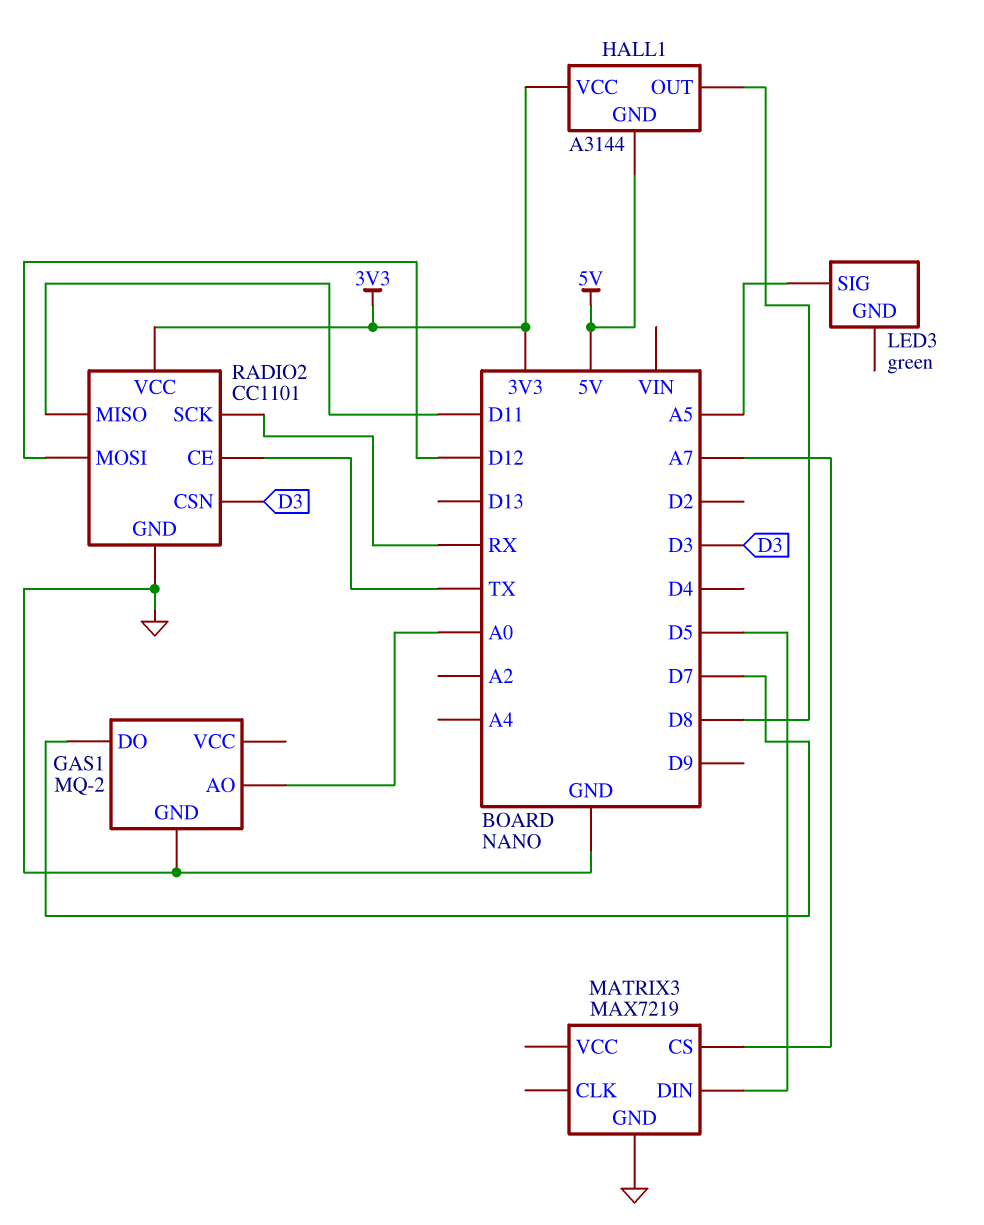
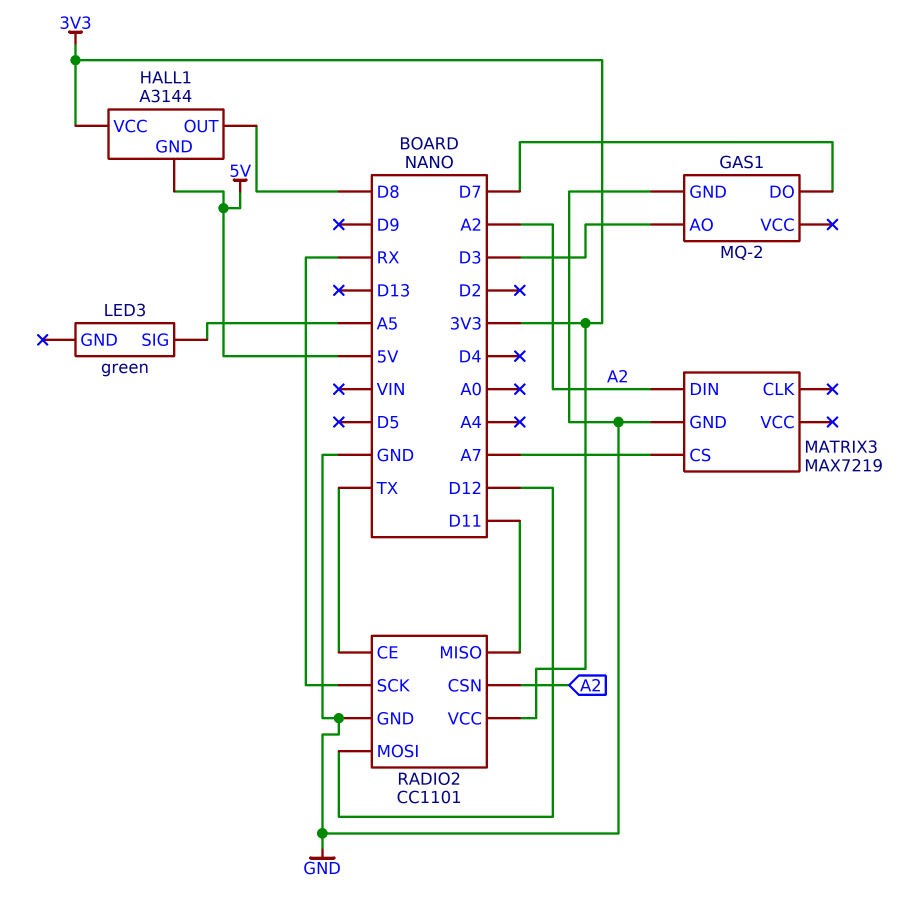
GAS1 pin AO: A0 -> D3
MATRIX3 pin DIN: D5 -> A2
RADIO2 pin CSN: D3 -> A2

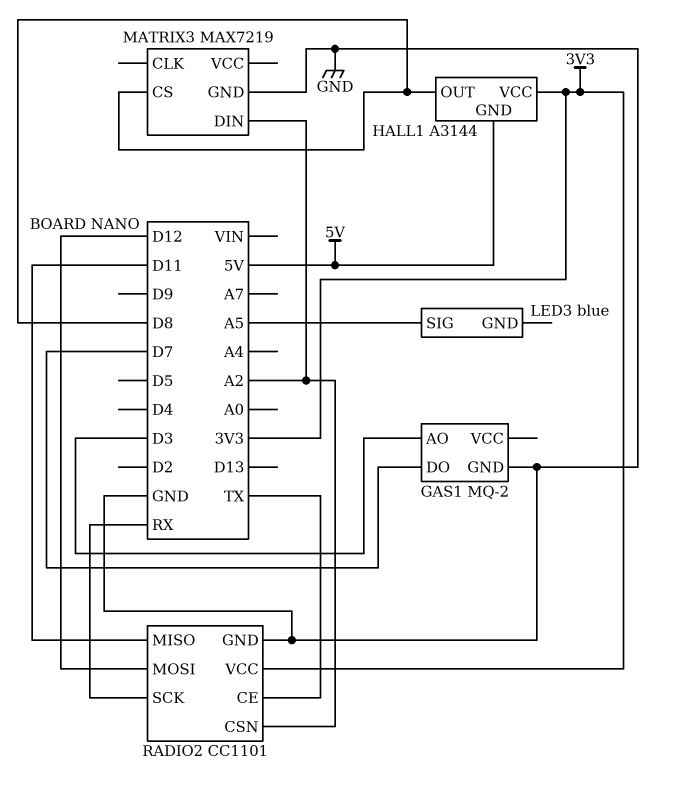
LED3: green -> blue
MATRIX3 pin CS: A7 -> D8

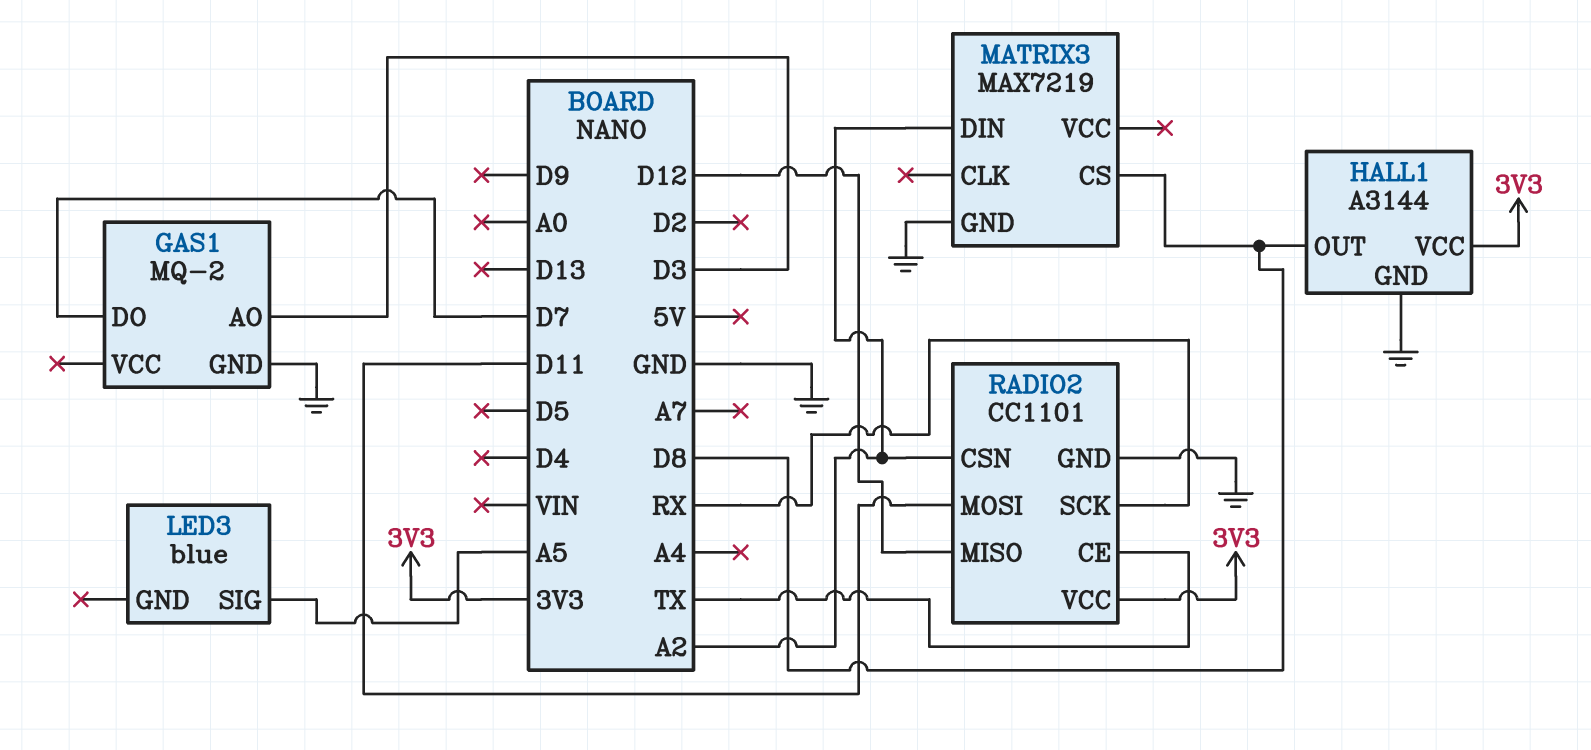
HALL1 pin GND: 5V -> GND
RADIO2 pin MISO: D11 -> D12
RADIO2 pin MOSI: D12 -> D11

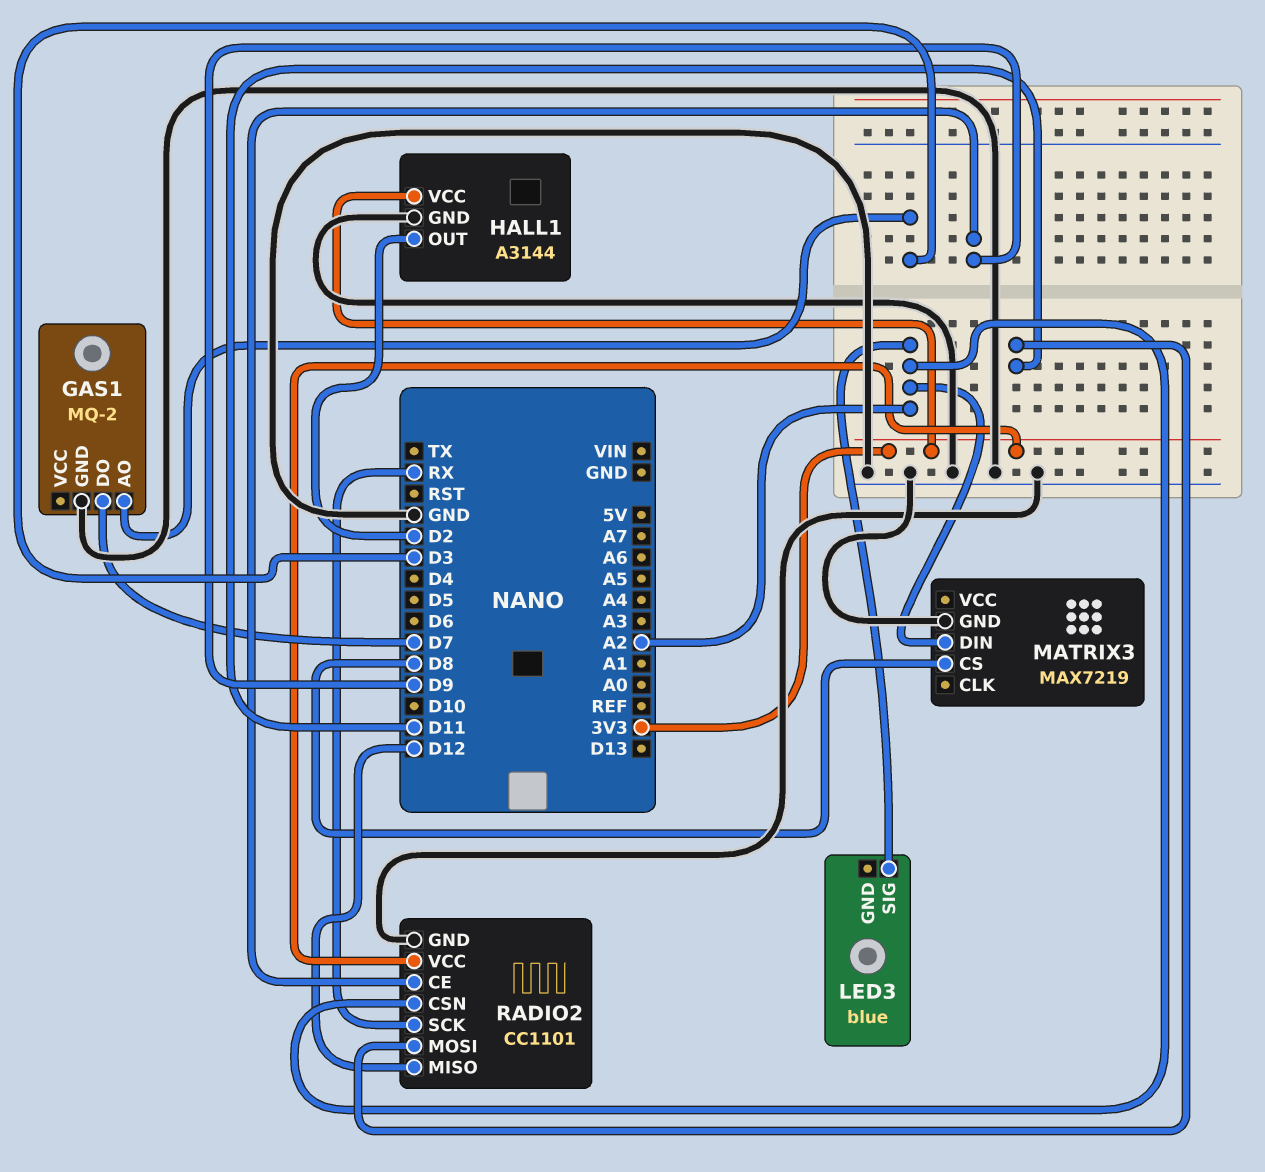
HALL1 pin OUT: D8 -> D2
LED3 pin SIG: A5 -> A2
RADIO2 pin CE: TX -> D9

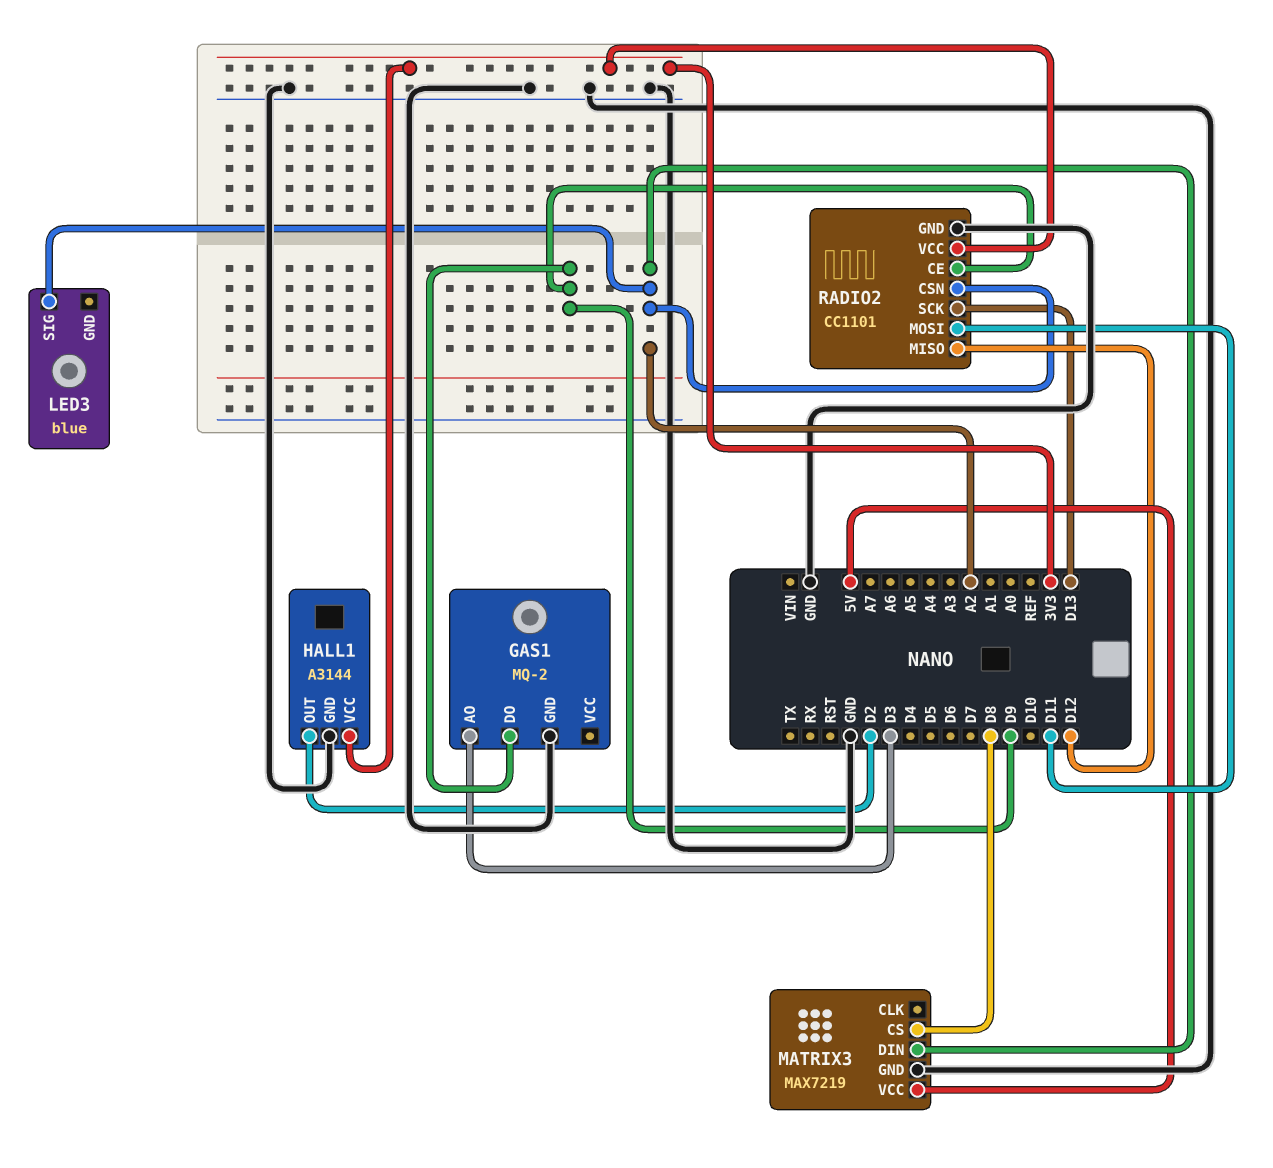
GAS1 pin DO: D7 -> D9
MATRIX3 pin VCC: none -> 5V
RADIO2 pin SCK: RX -> D13

